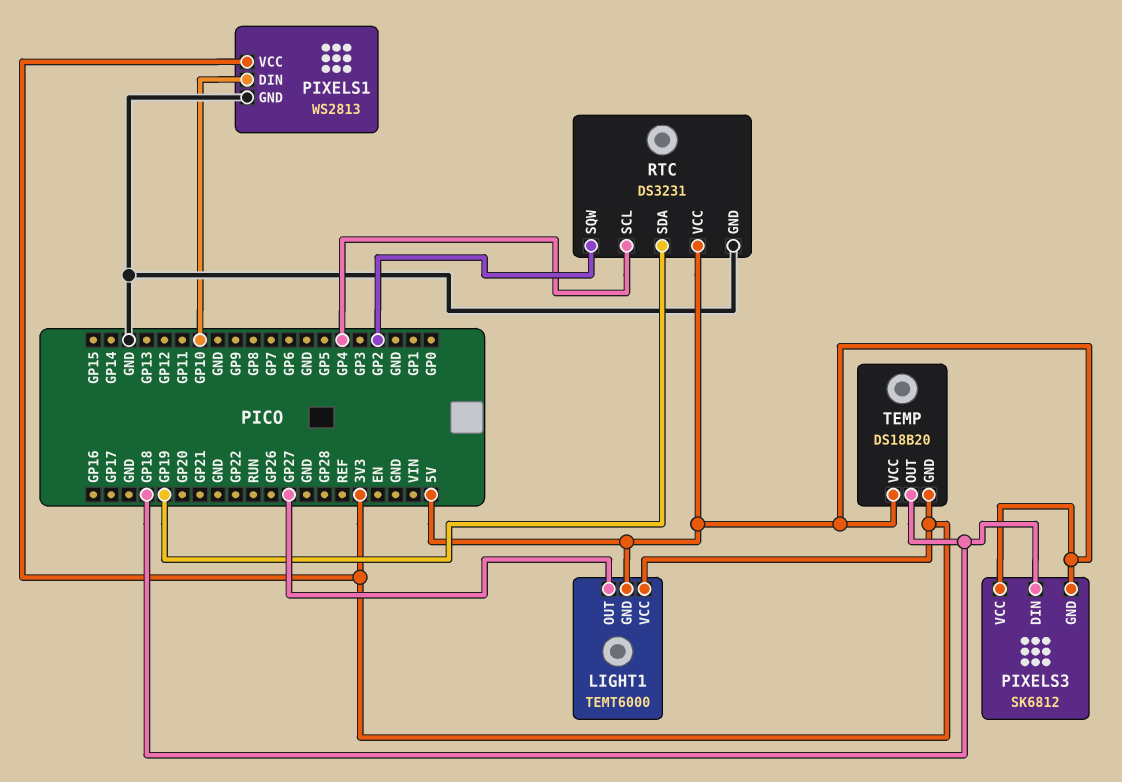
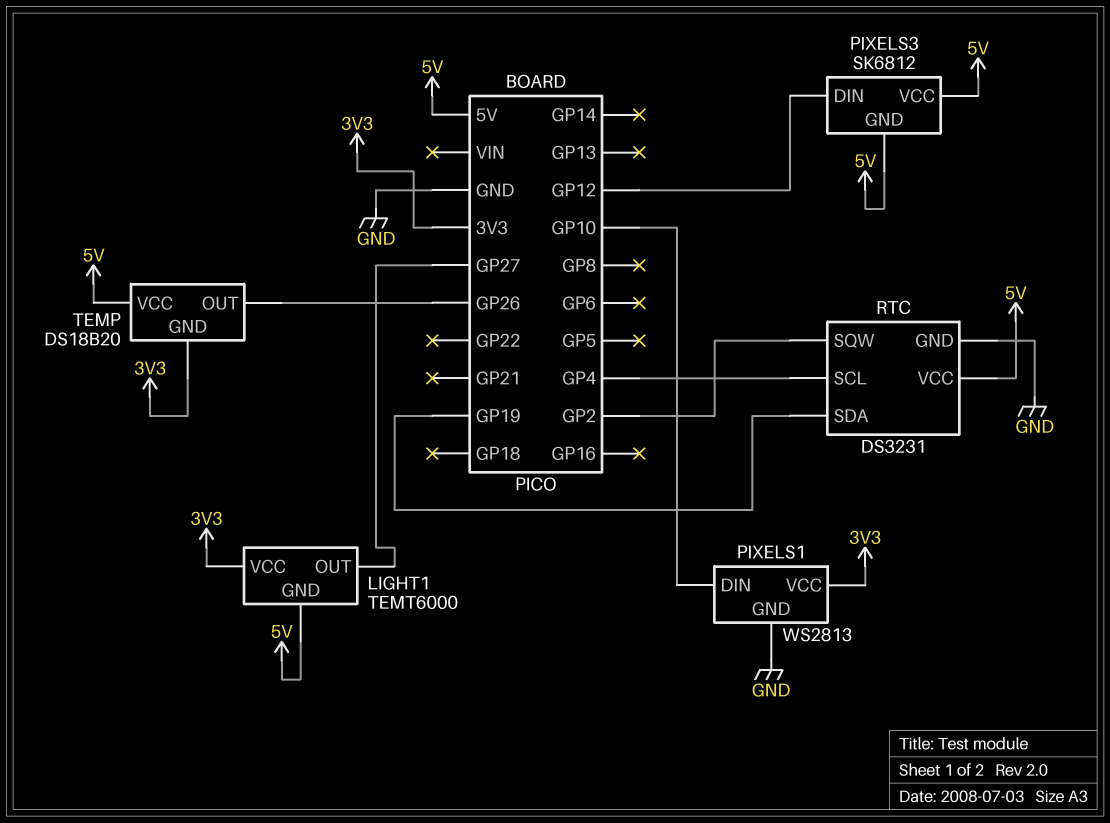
PIXELS3 pin DIN: GP18 -> GP12
TEMP pin OUT: GP18 -> GP26

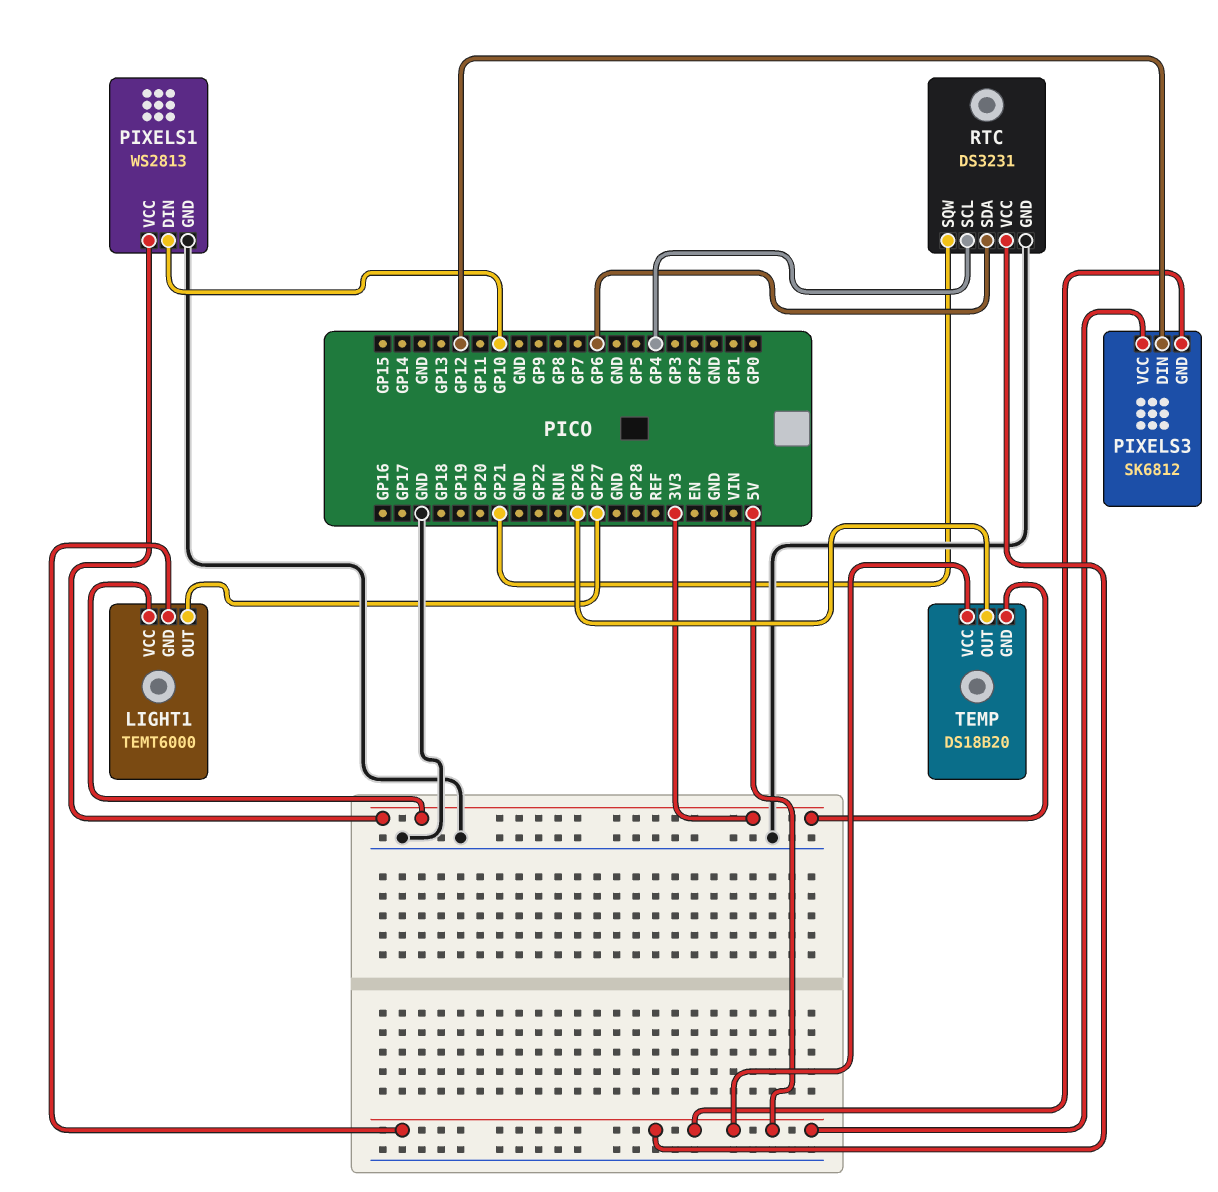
RTC pin SDA: GP19 -> GP6
RTC pin SQW: GP2 -> GP21

